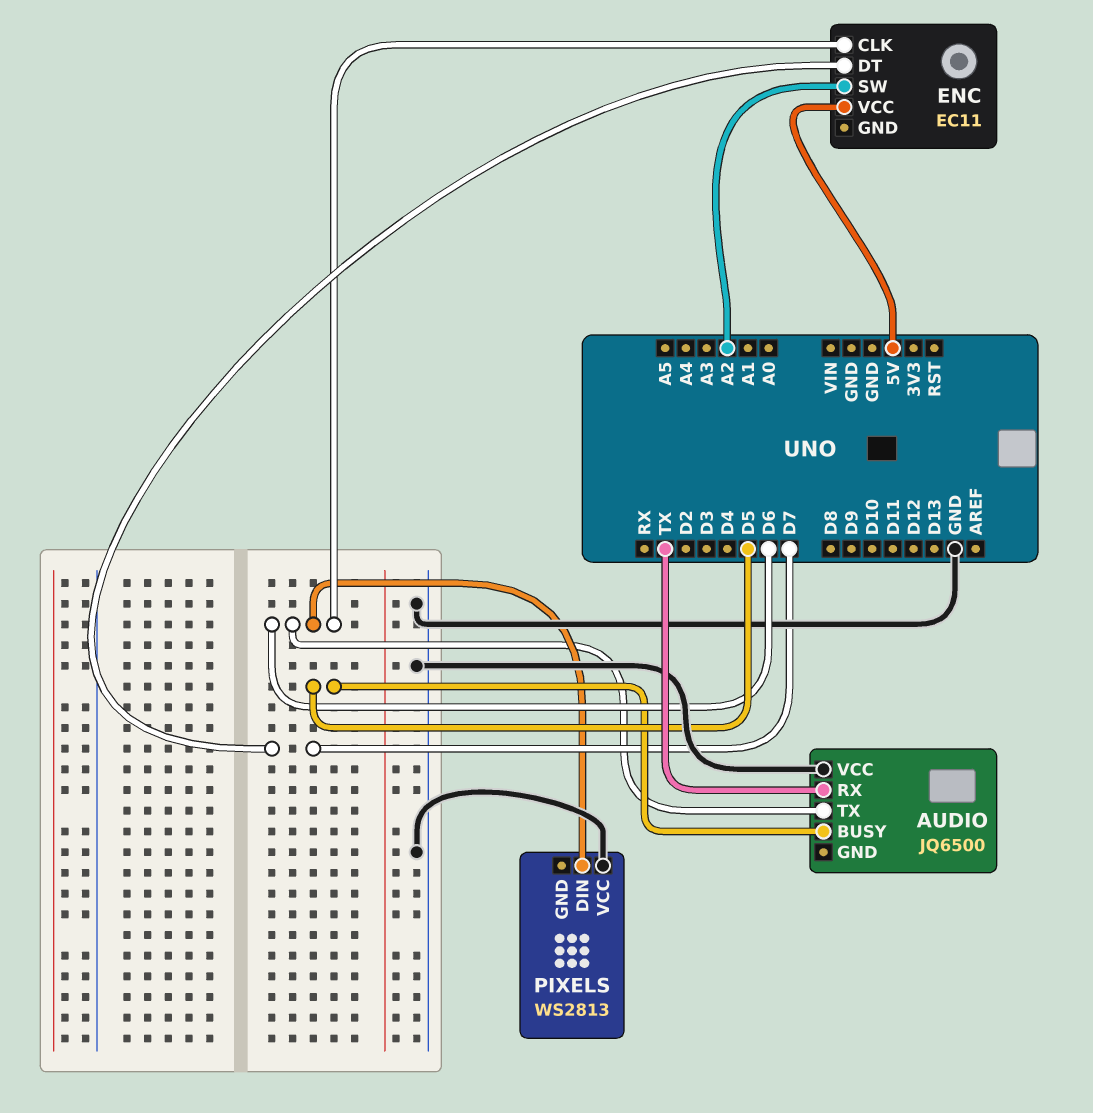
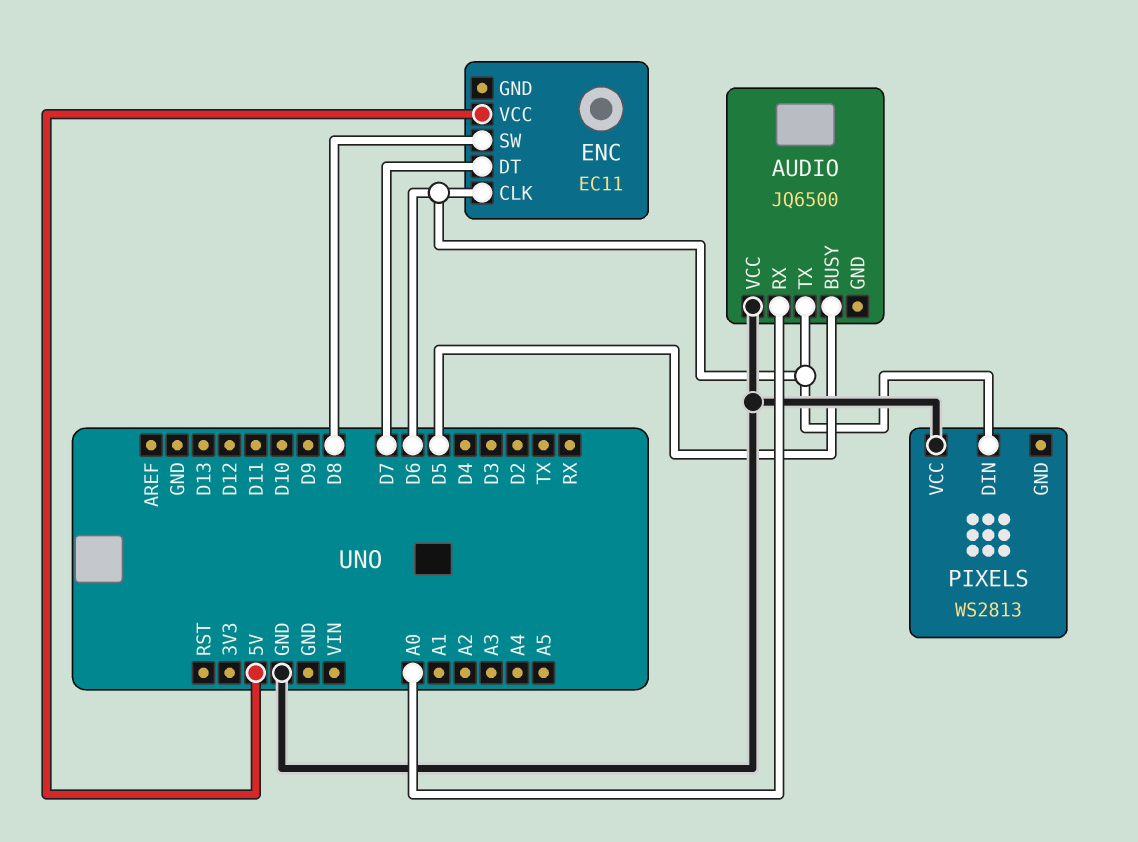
AUDIO pin RX: TX -> A0
ENC pin SW: A2 -> D8

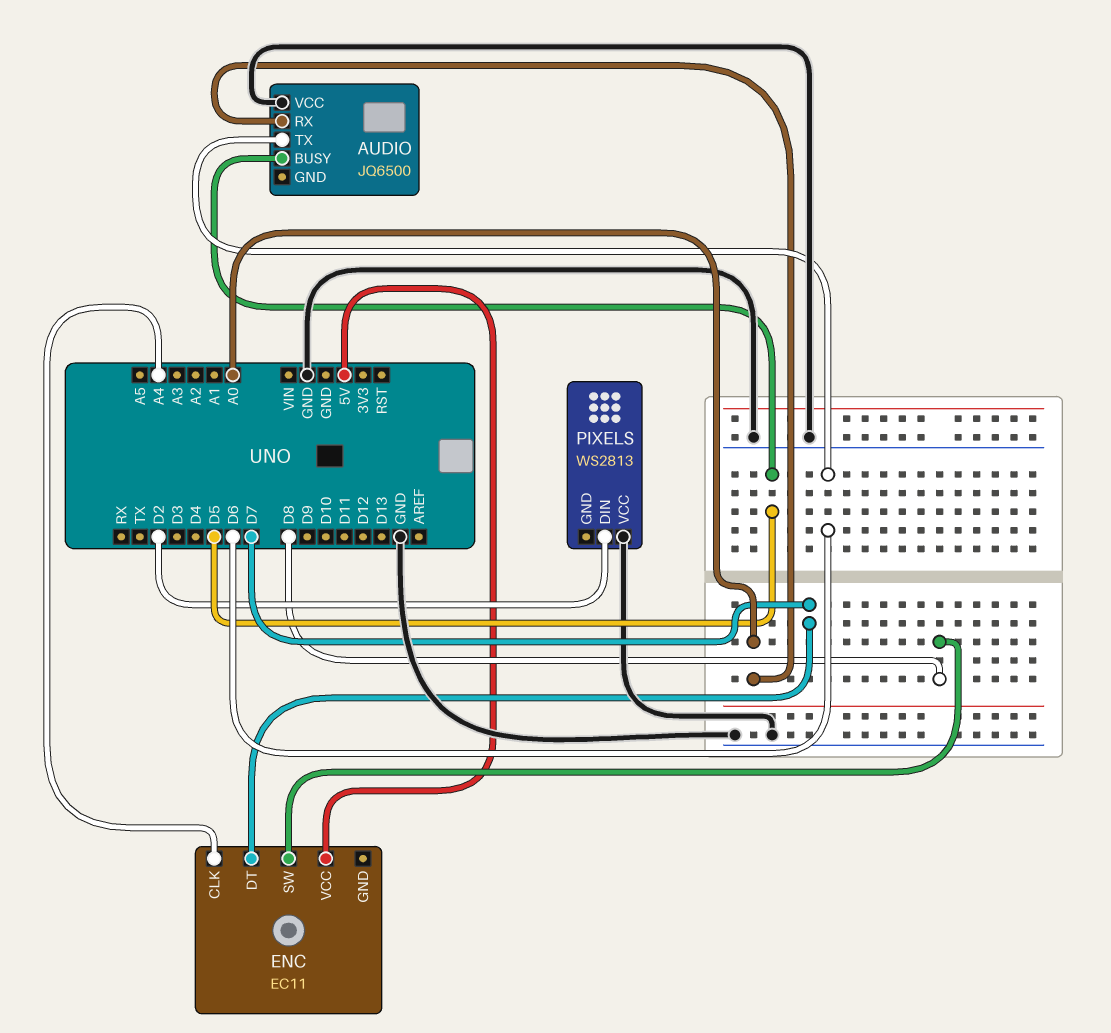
ENC pin CLK: D6 -> A4
PIXELS pin DIN: D6 -> D2

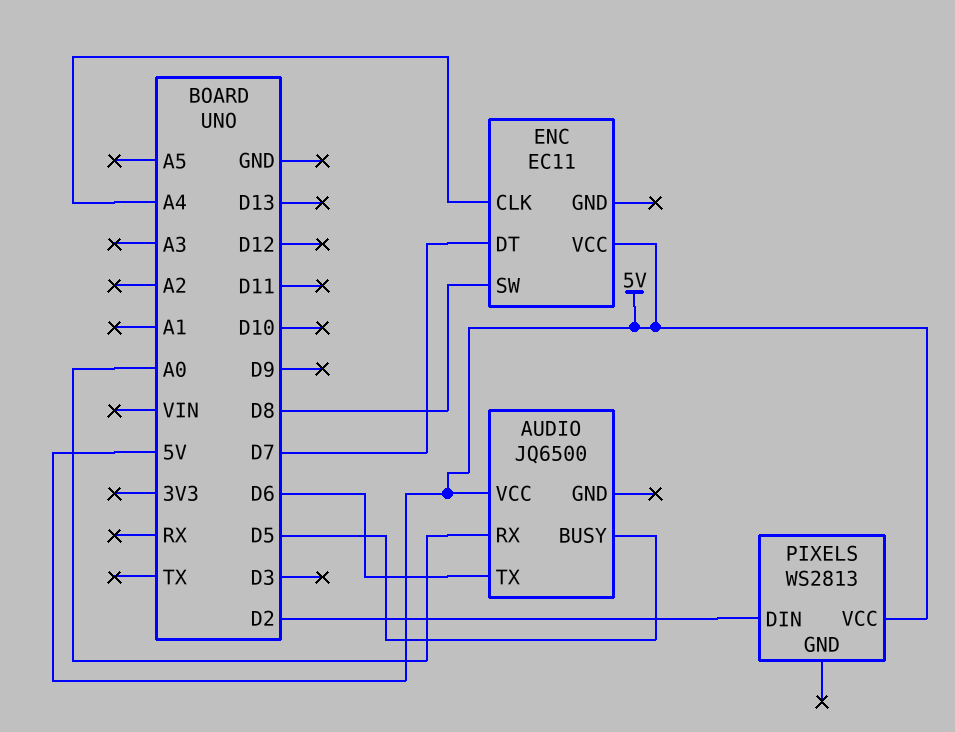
AUDIO pin VCC: GND -> 5V
PIXELS pin VCC: GND -> 5V

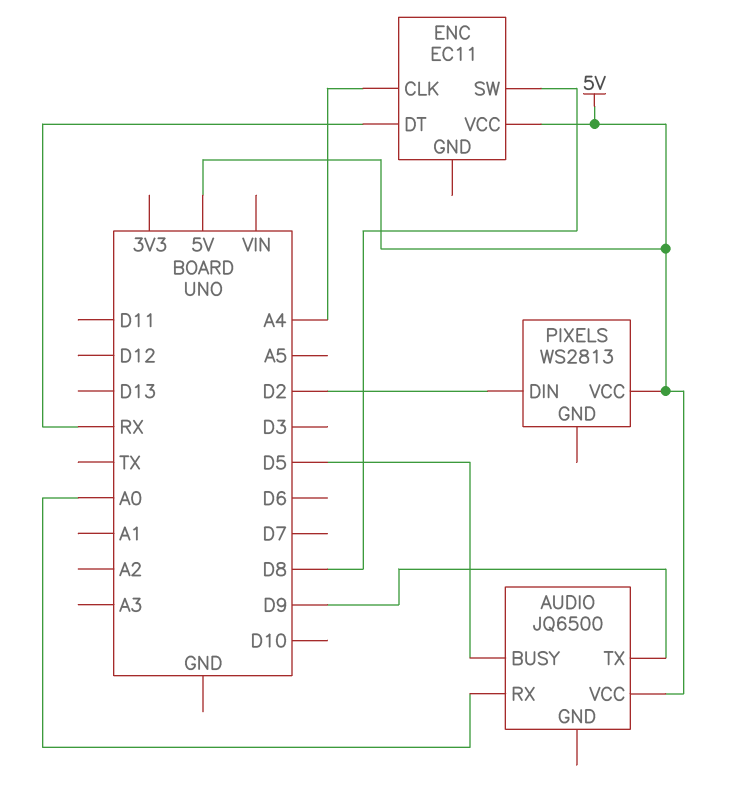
AUDIO pin TX: D6 -> D9
ENC pin DT: D7 -> RX

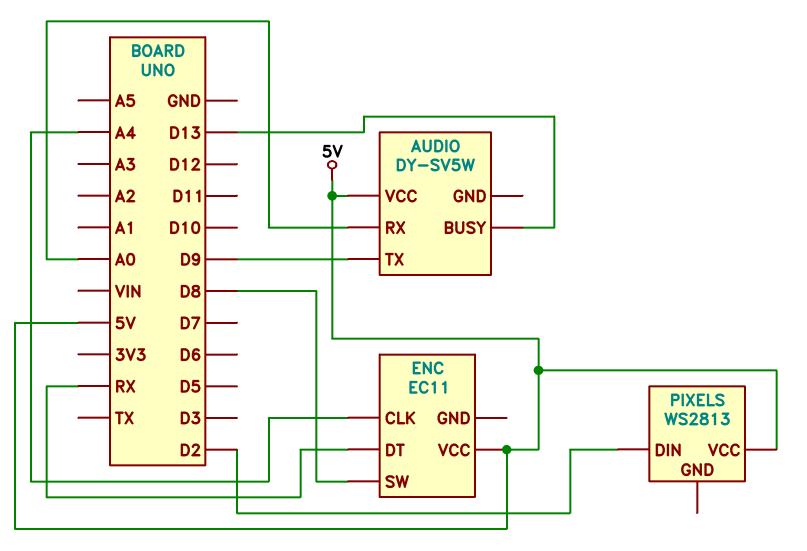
AUDIO: JQ6500 -> DY-SV5W
AUDIO pin BUSY: D5 -> D13

